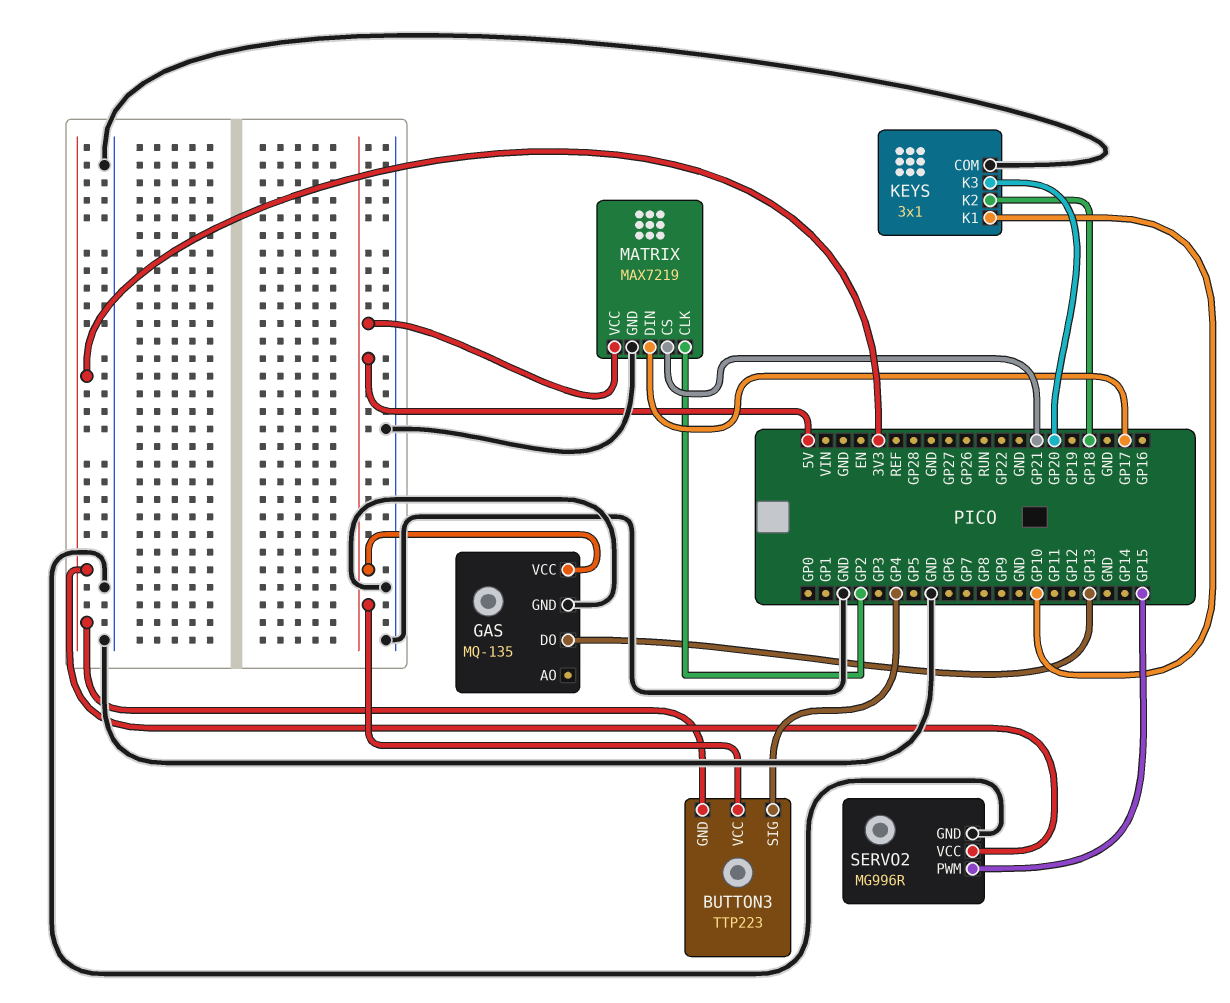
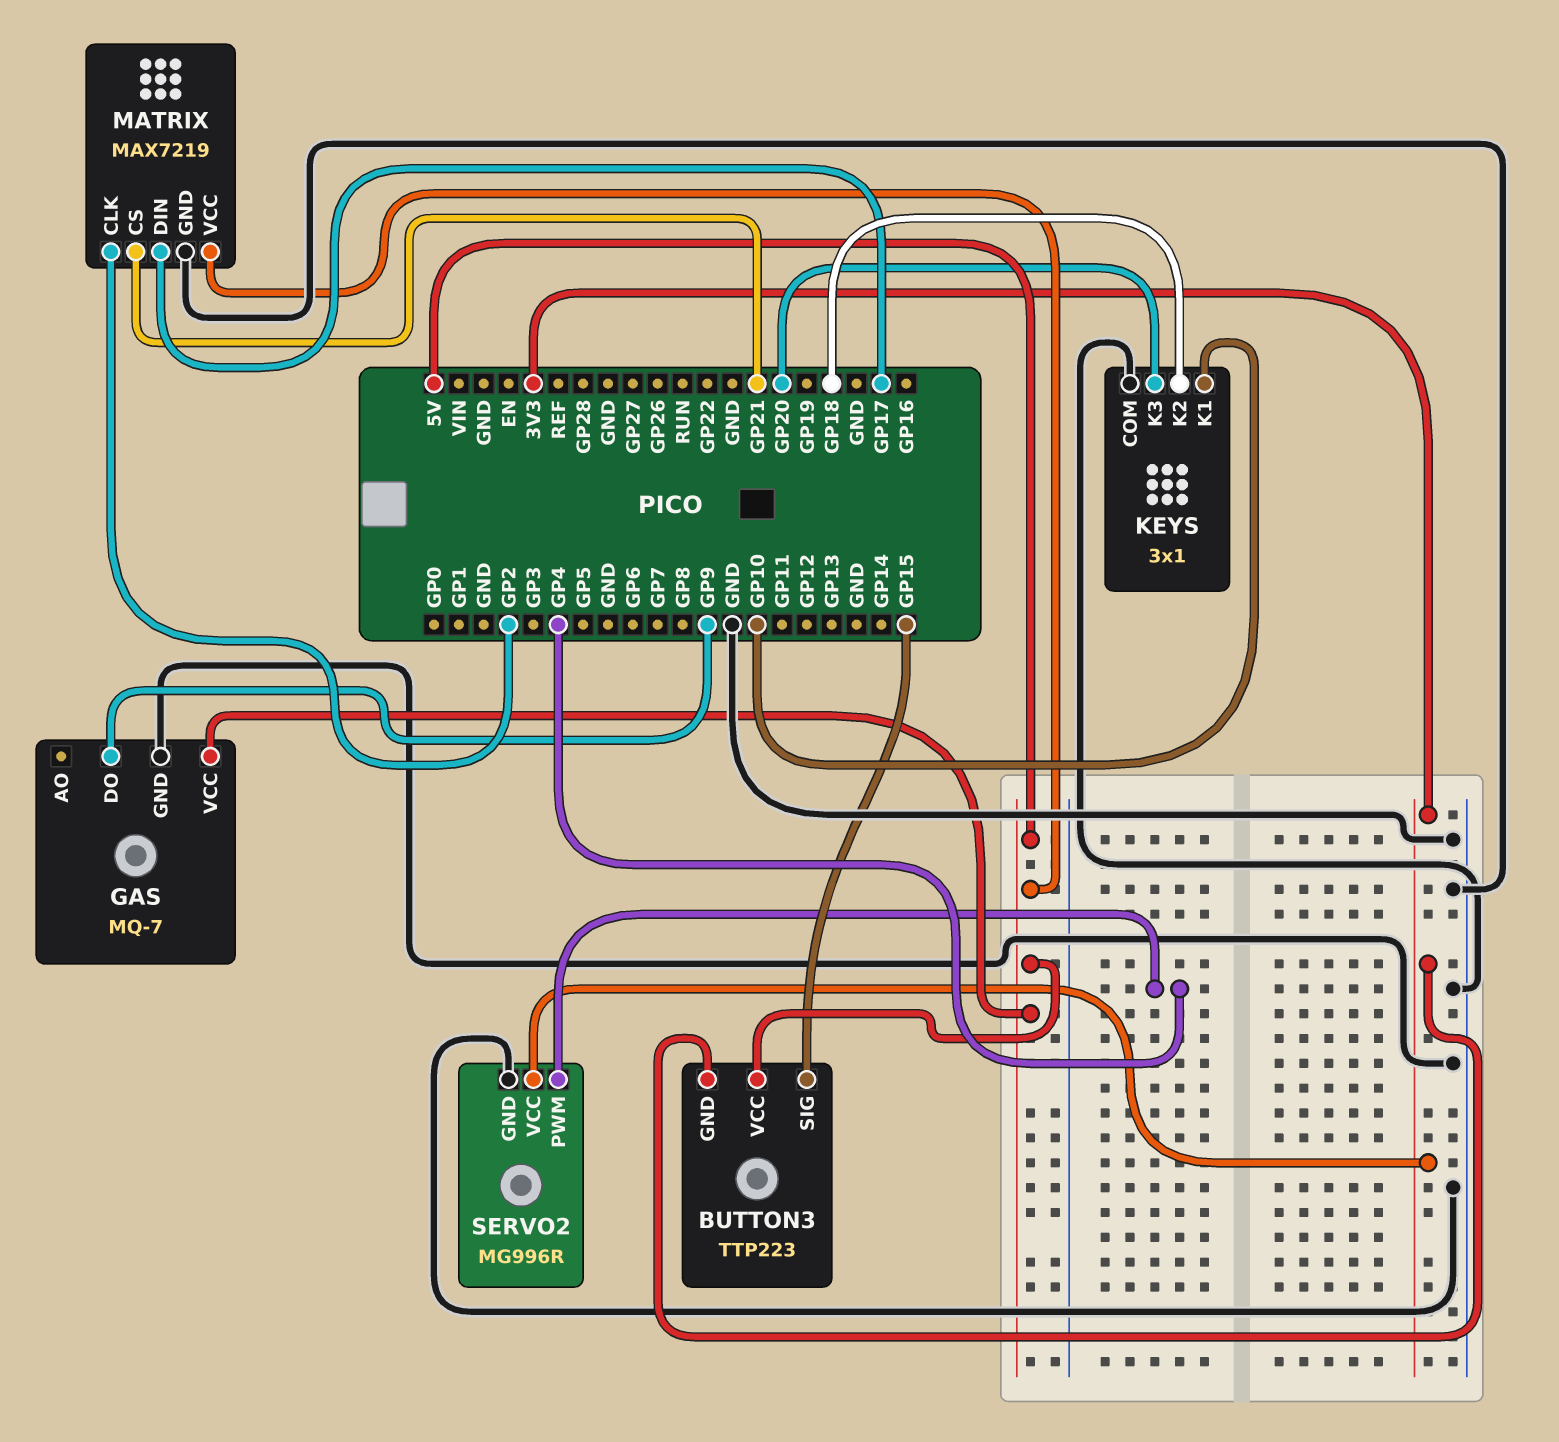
BUTTON3 pin SIG: GP4 -> GP15
GAS: MQ-135 -> MQ-7
GAS pin DO: GP13 -> GP9
SERVO2 pin PWM: GP15 -> GP4

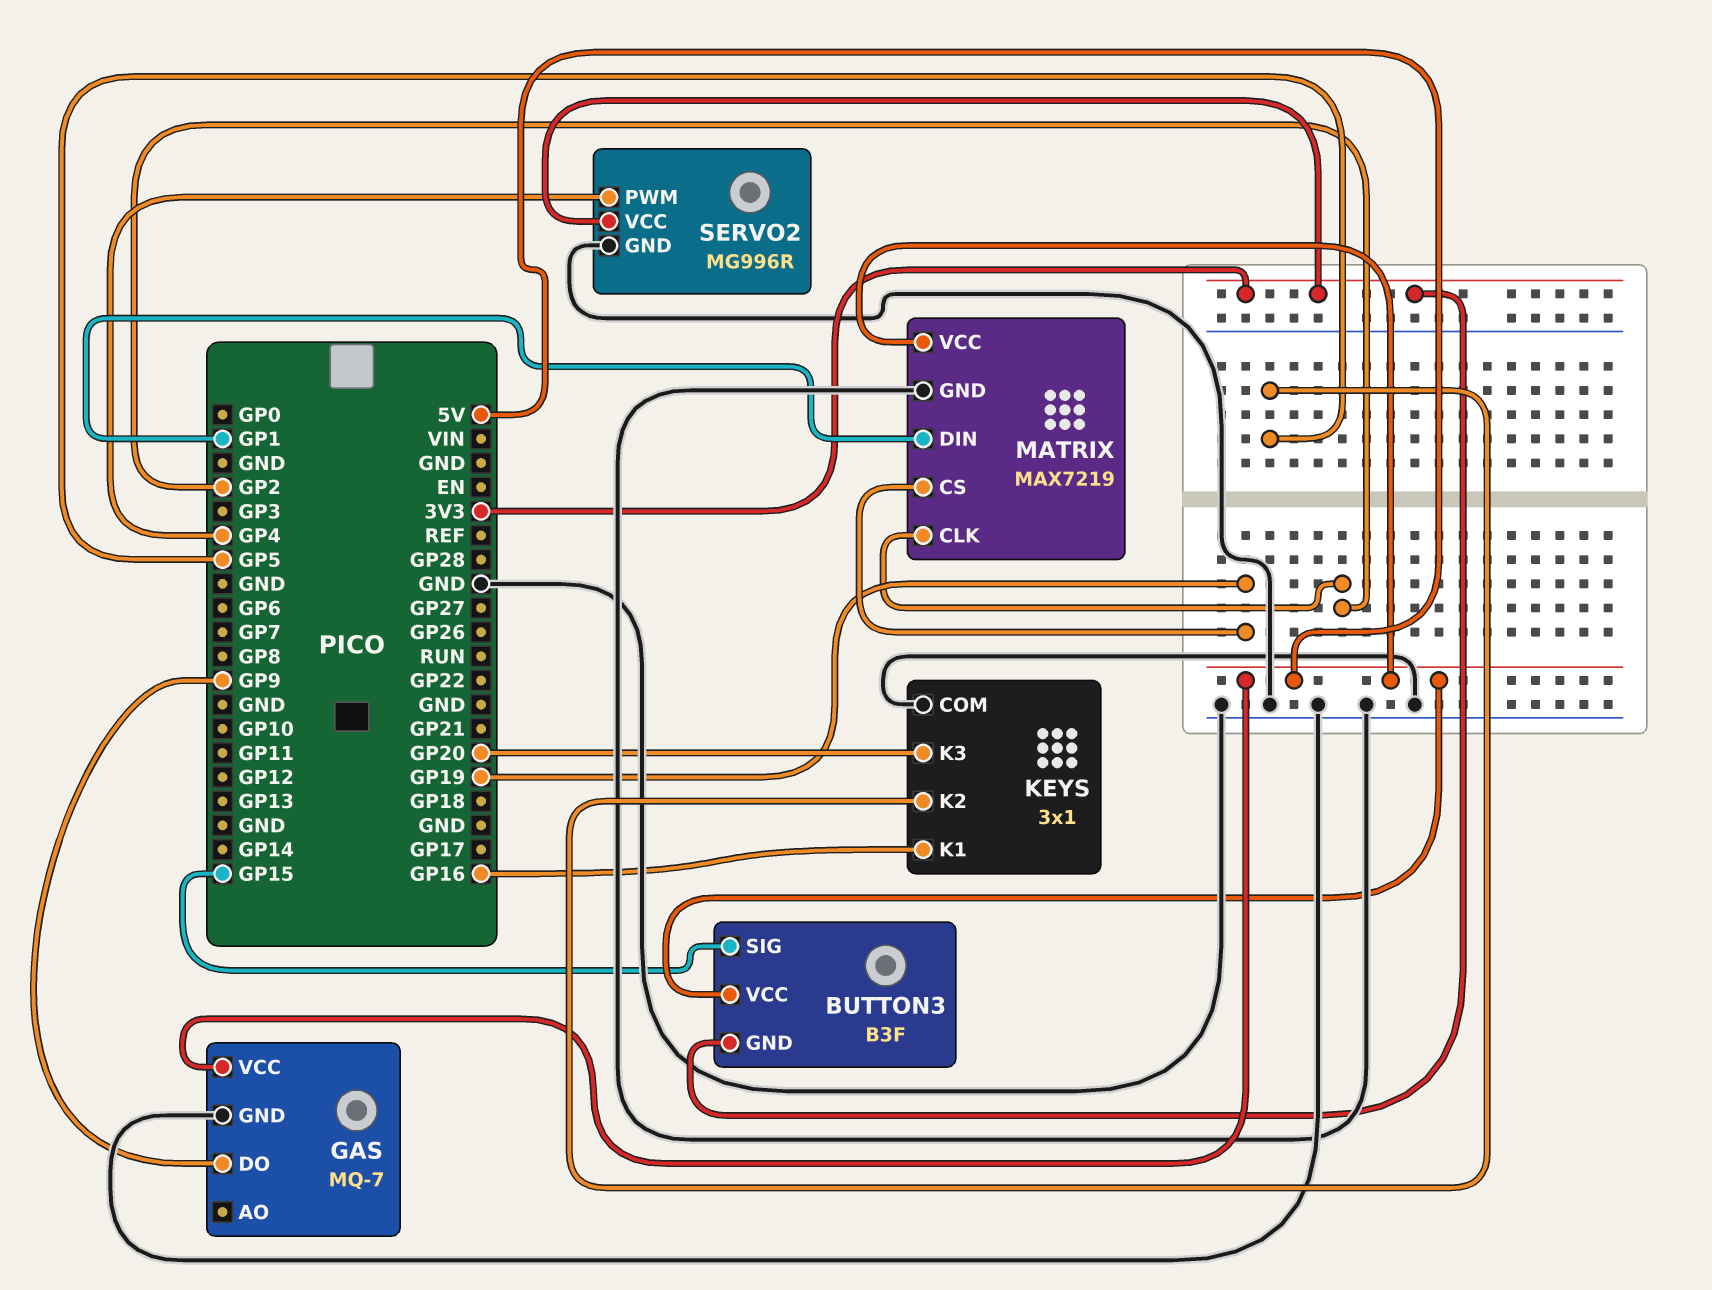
BUTTON3: TTP223 -> B3F
KEYS pin K1: GP10 -> GP16
KEYS pin K2: GP18 -> GP5
MATRIX pin CS: GP21 -> GP19
MATRIX pin DIN: GP17 -> GP1

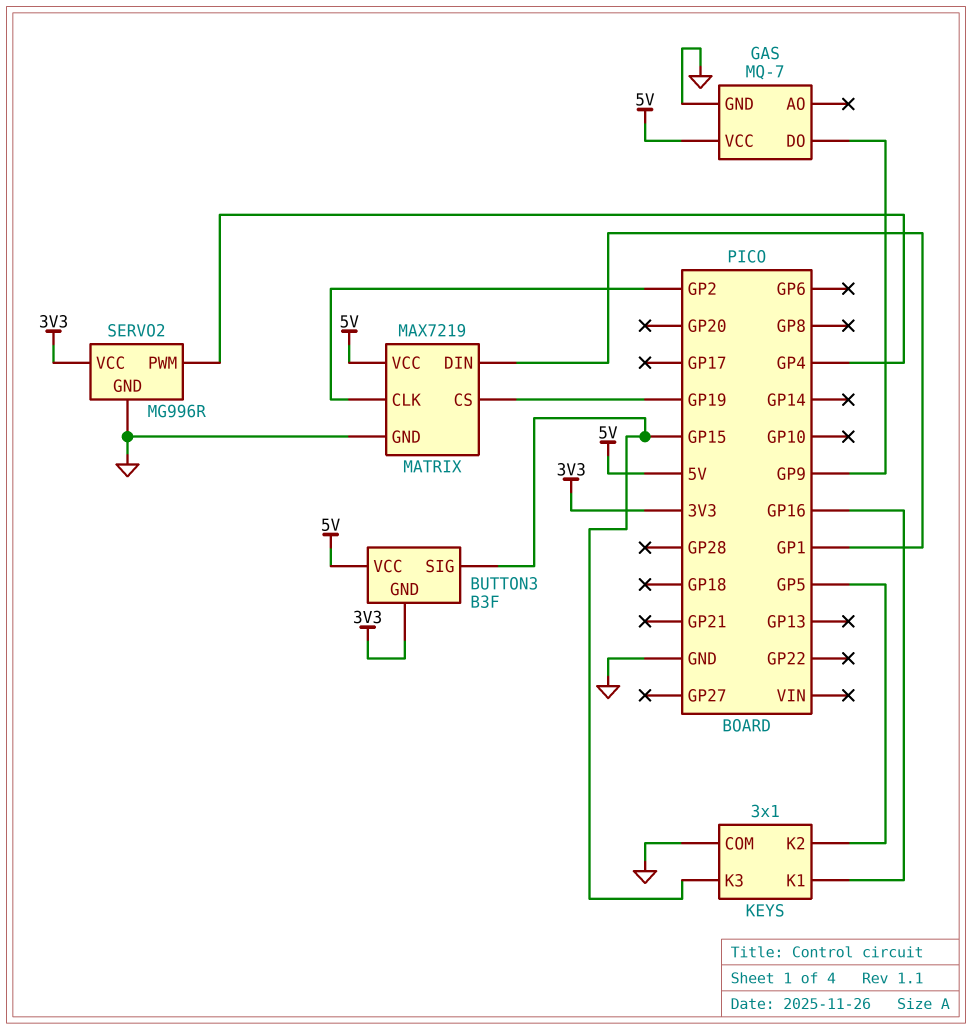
KEYS pin K3: GP20 -> GP15

